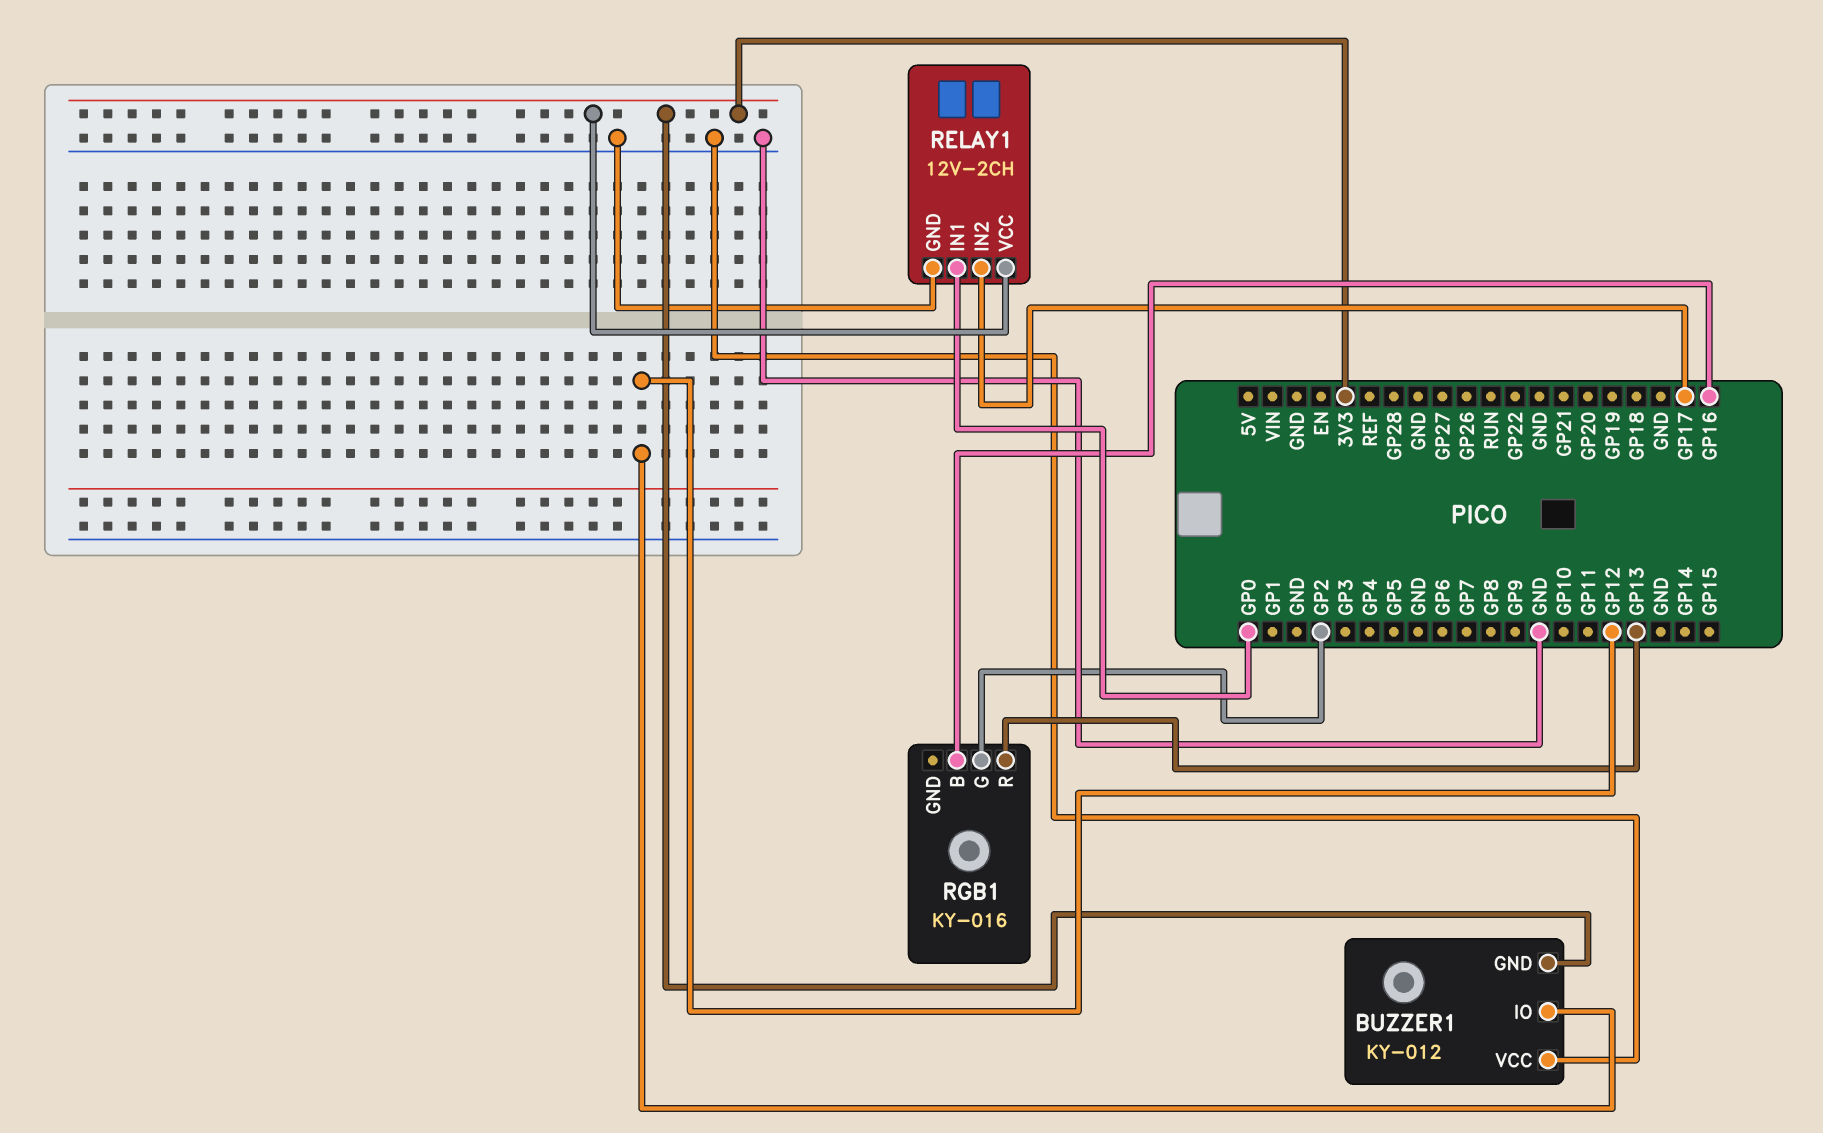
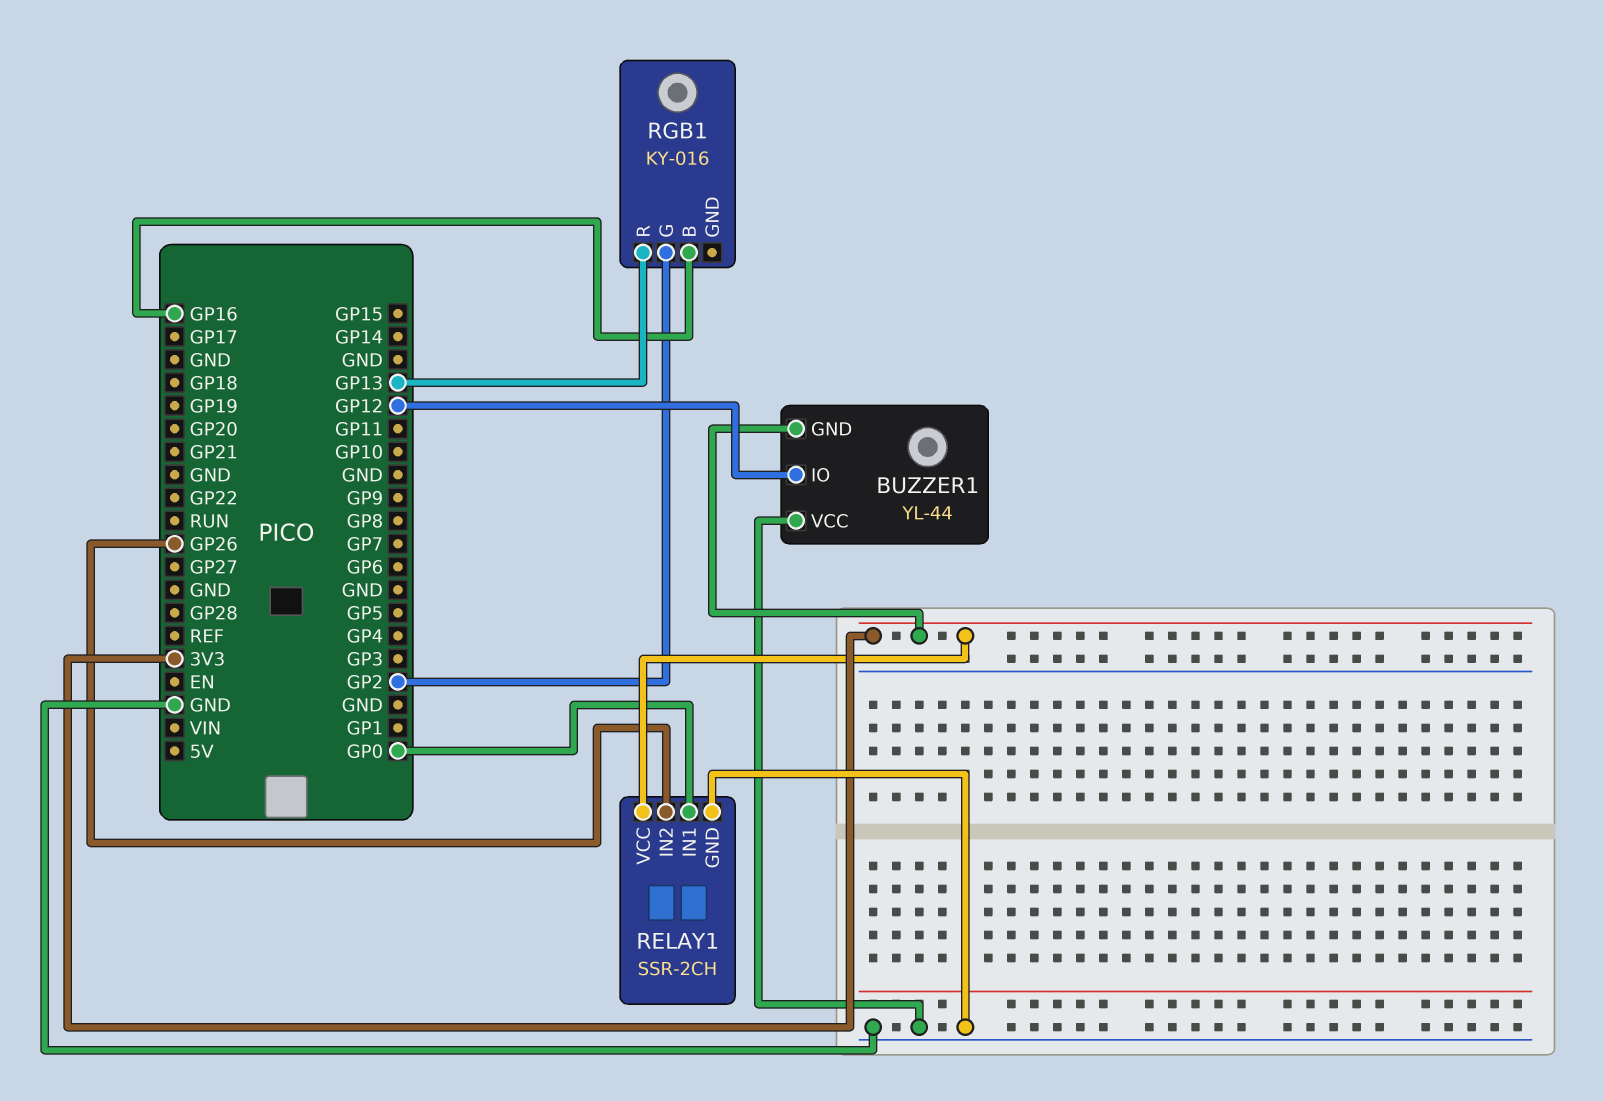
BUZZER1: KY-012 -> YL-44
RELAY1: 12V-2CH -> SSR-2CH
RELAY1 pin IN2: GP17 -> GP26

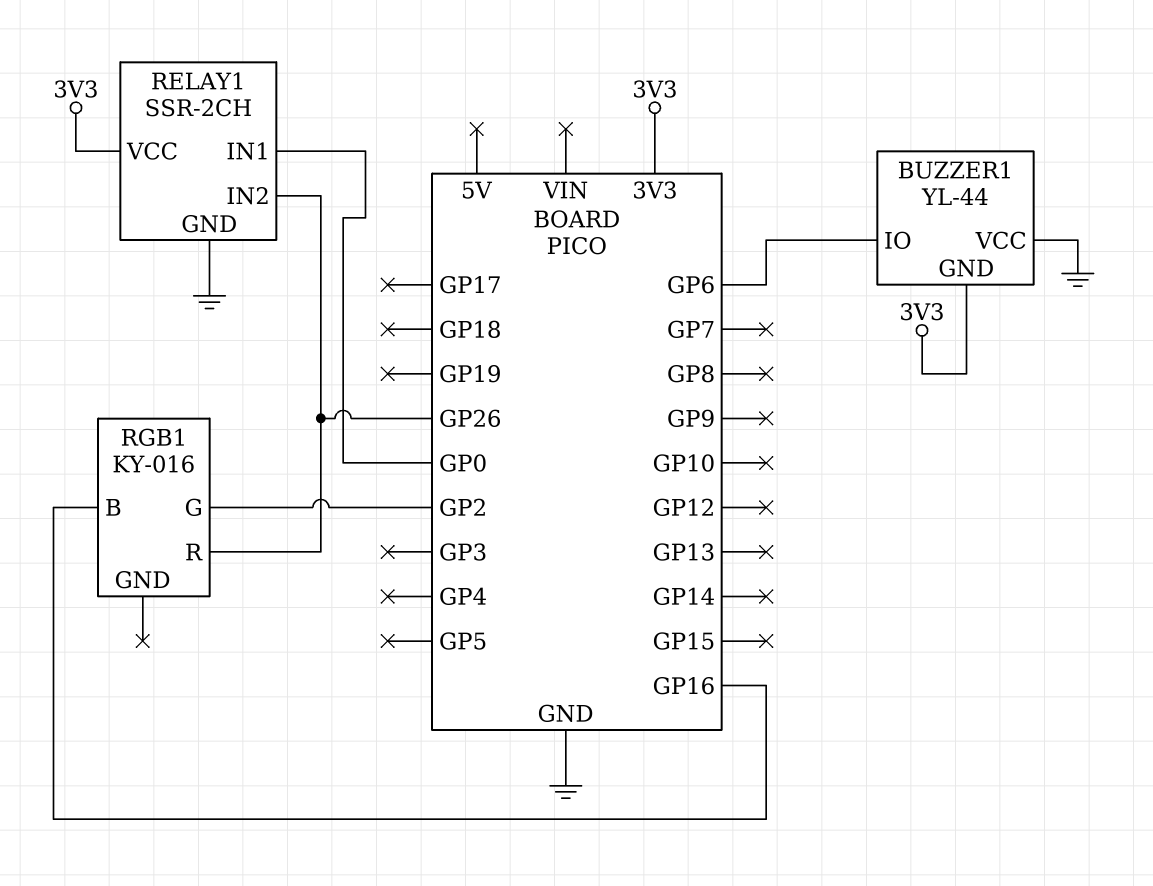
BUZZER1 pin IO: GP12 -> GP6
RGB1 pin R: GP13 -> GP26

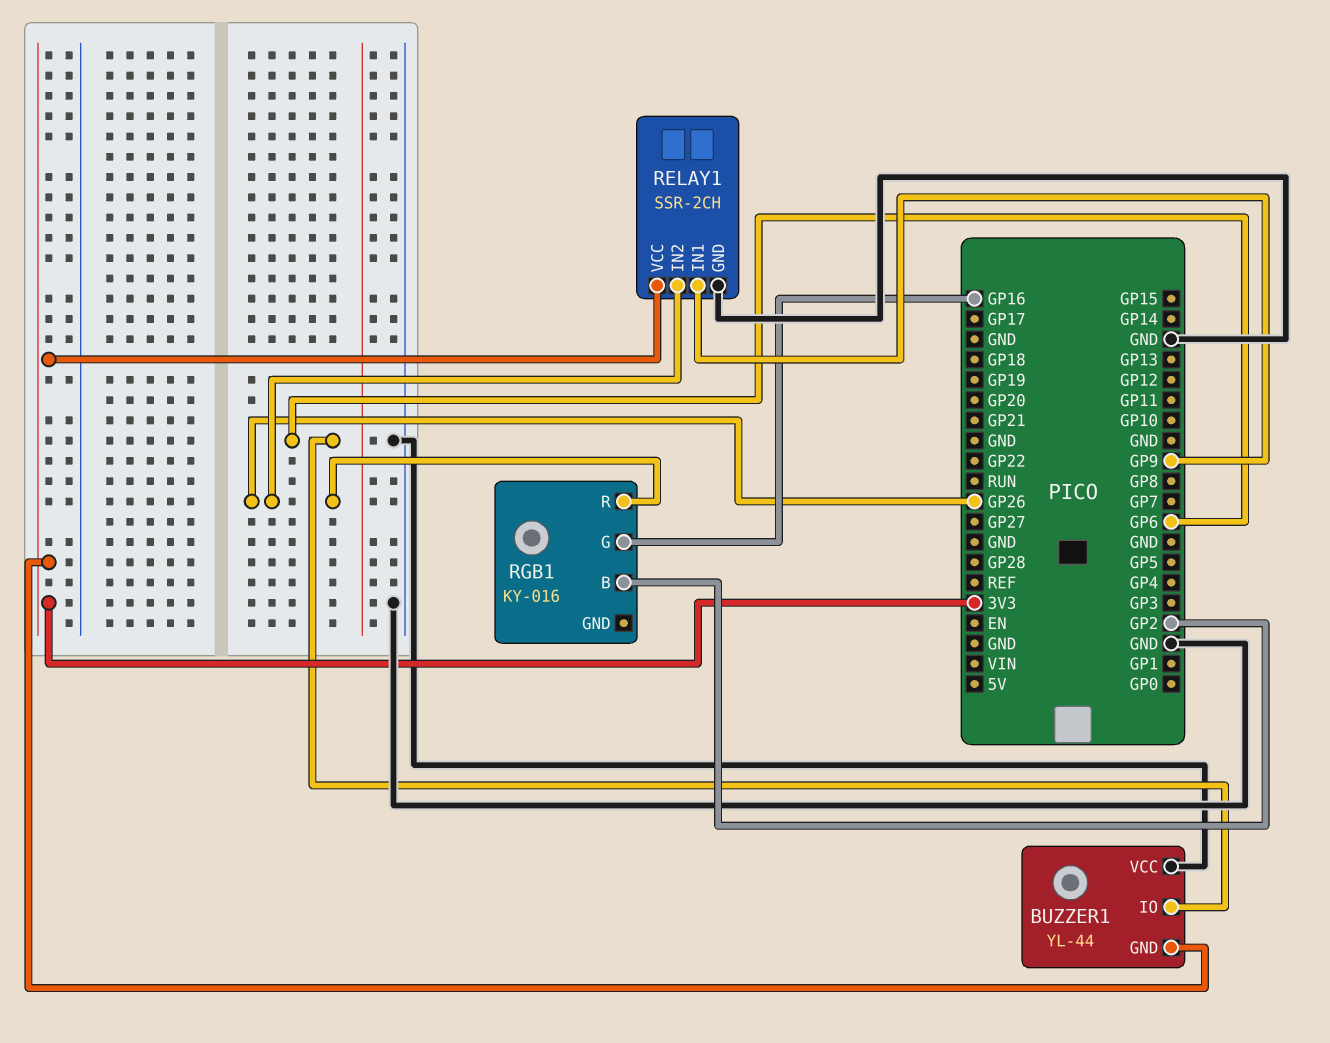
RELAY1 pin IN1: GP0 -> GP9
RGB1 pin B: GP16 -> GP2
RGB1 pin G: GP2 -> GP16

